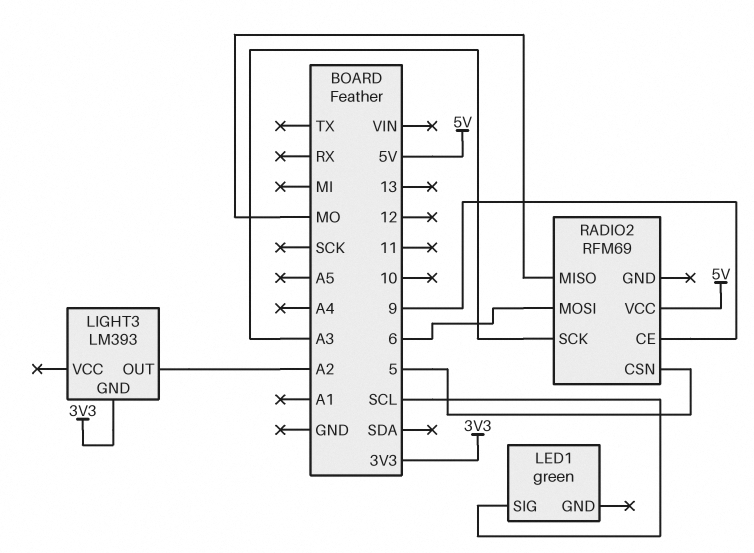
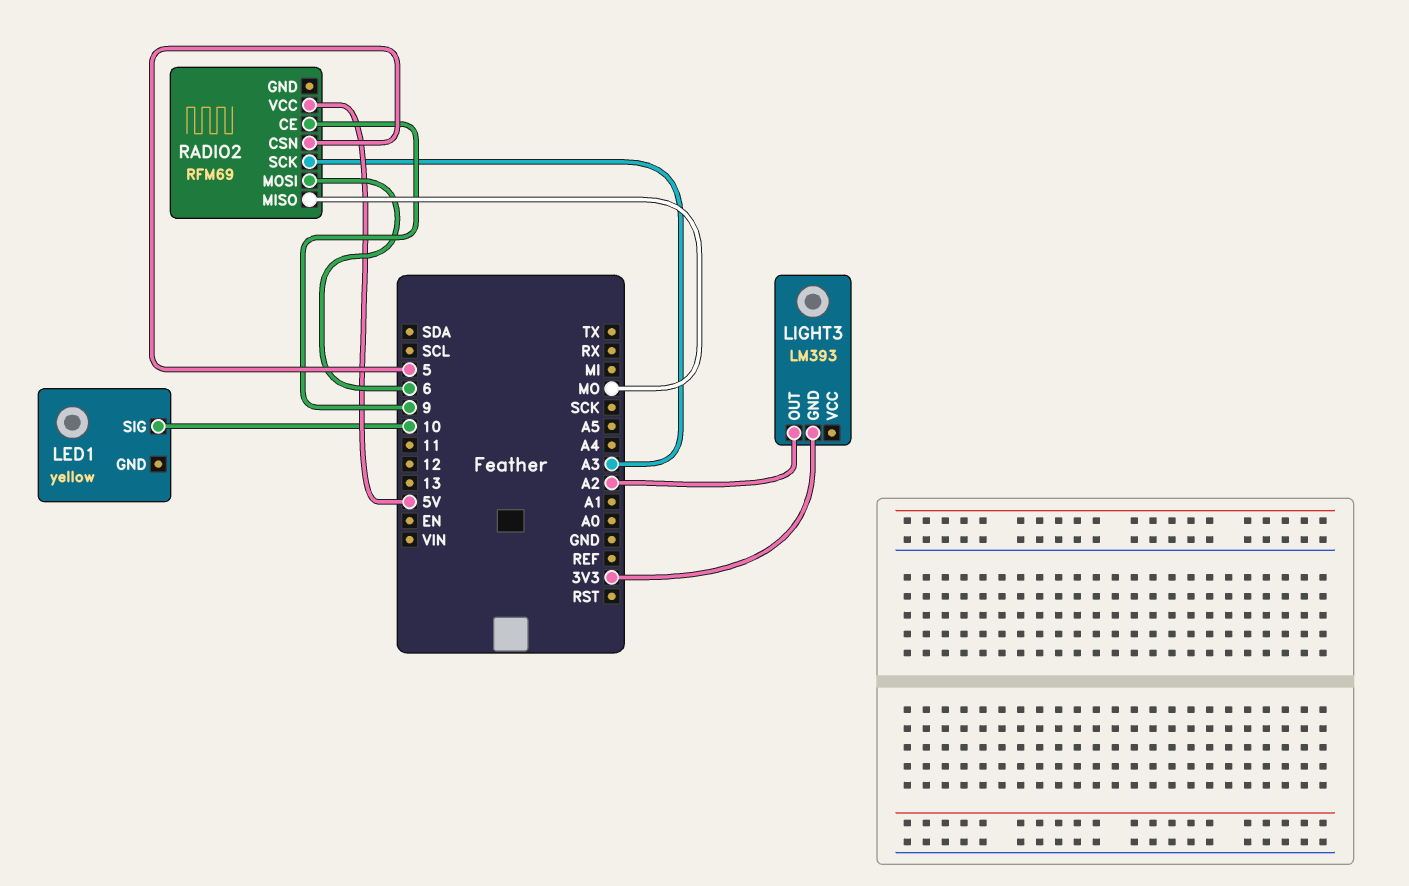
LED1: green -> yellow
LED1 pin SIG: SCL -> 10

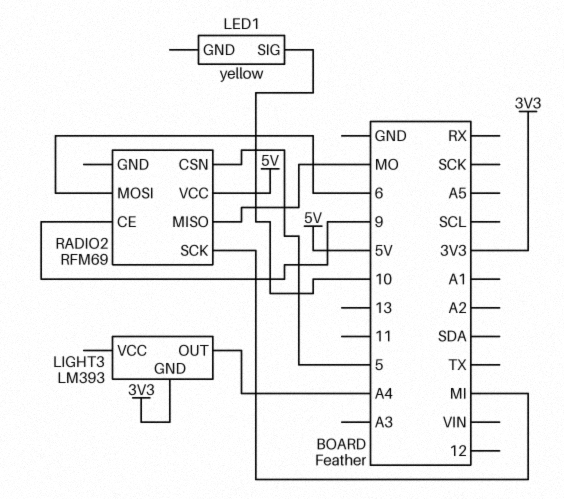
LIGHT3 pin OUT: A2 -> A4
RADIO2 pin SCK: A3 -> MI

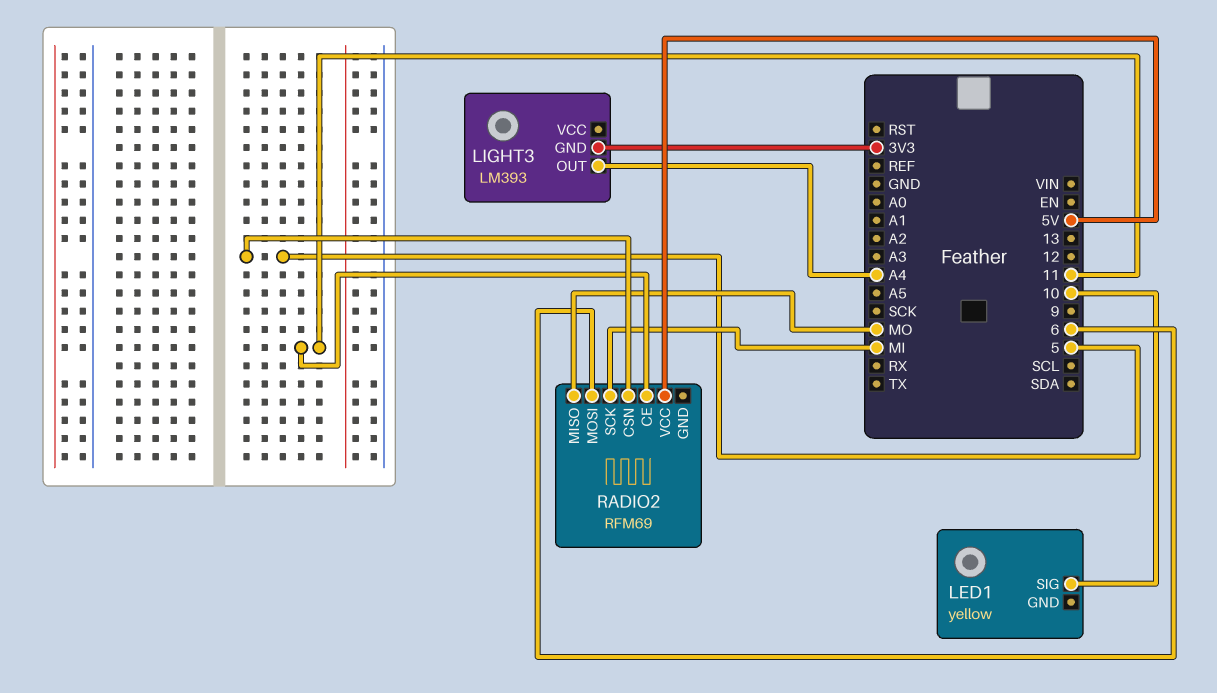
RADIO2 pin CE: 9 -> 11

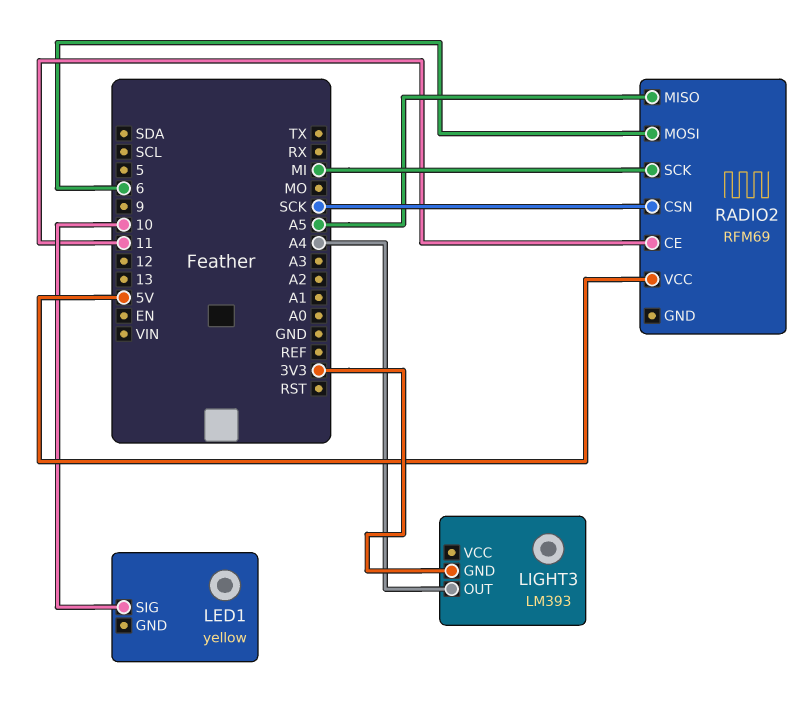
RADIO2 pin CSN: 5 -> SCK
RADIO2 pin MISO: MO -> A5

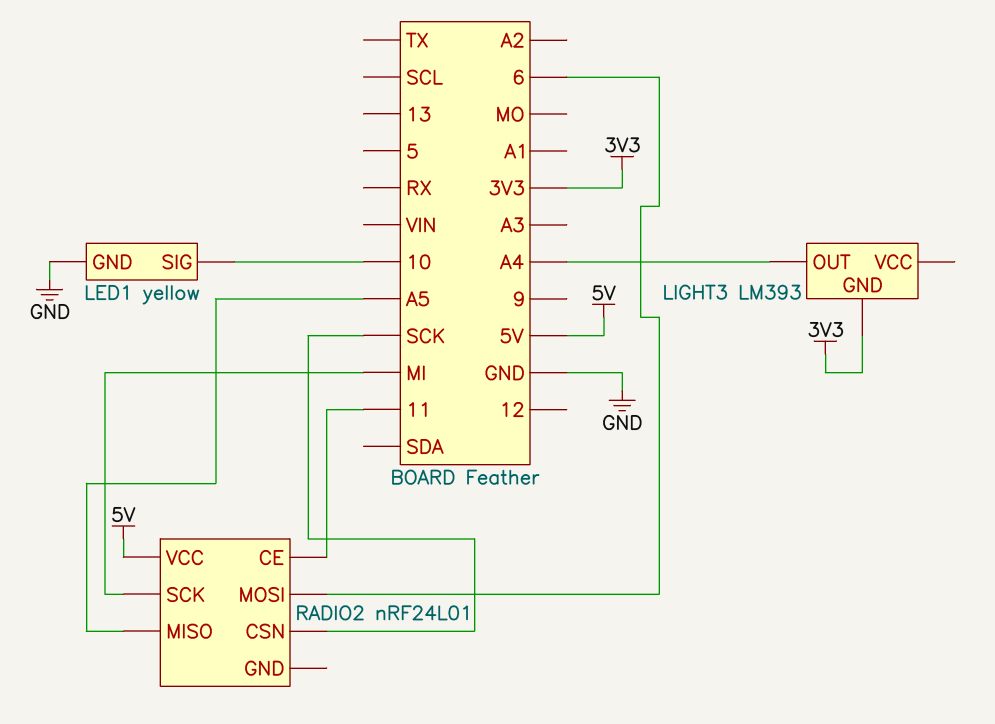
LED1 pin GND: none -> GND
RADIO2: RFM69 -> nRF24L01

